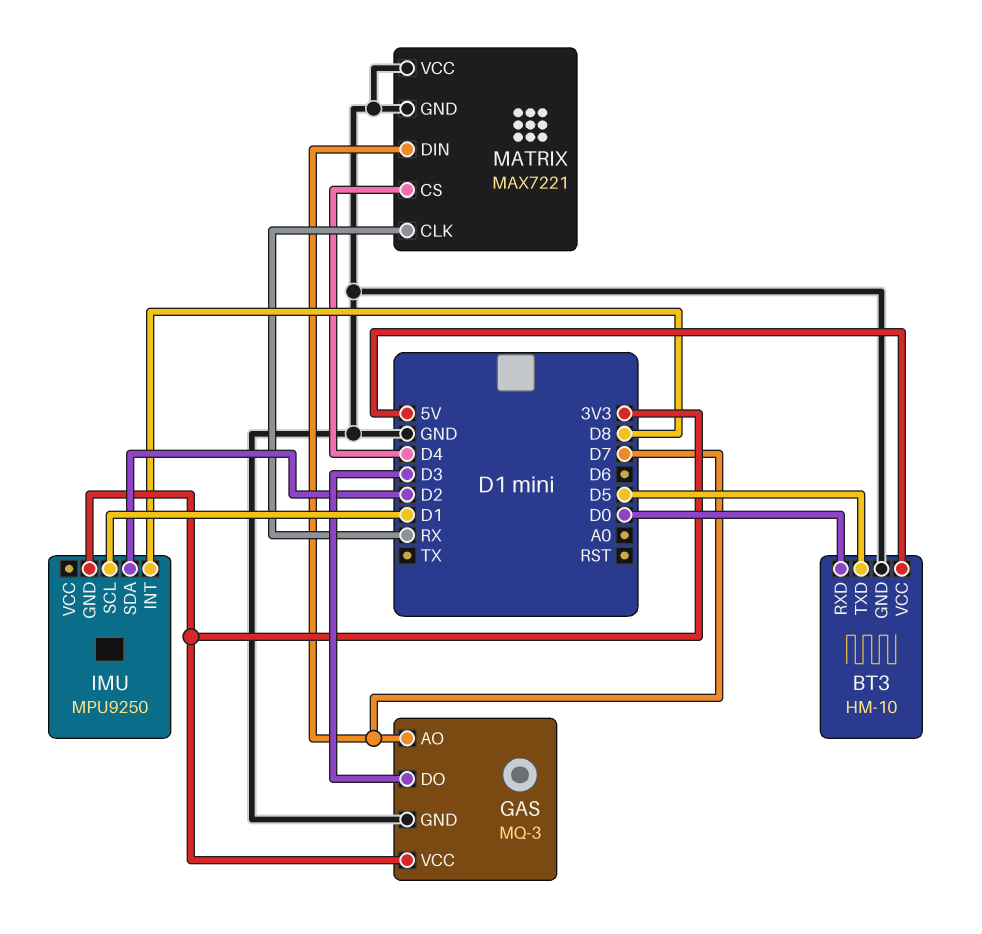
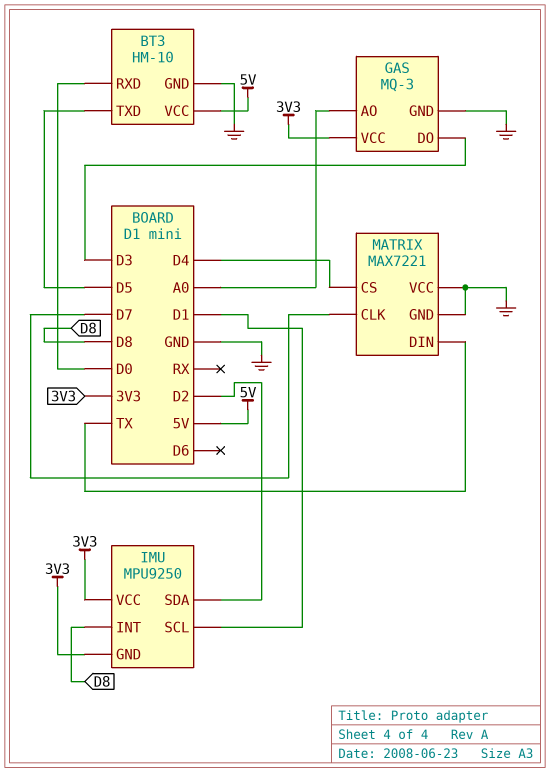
GAS pin AO: D7 -> A0
IMU pin VCC: none -> 3V3
MATRIX pin CLK: RX -> D7
MATRIX pin DIN: D7 -> TX

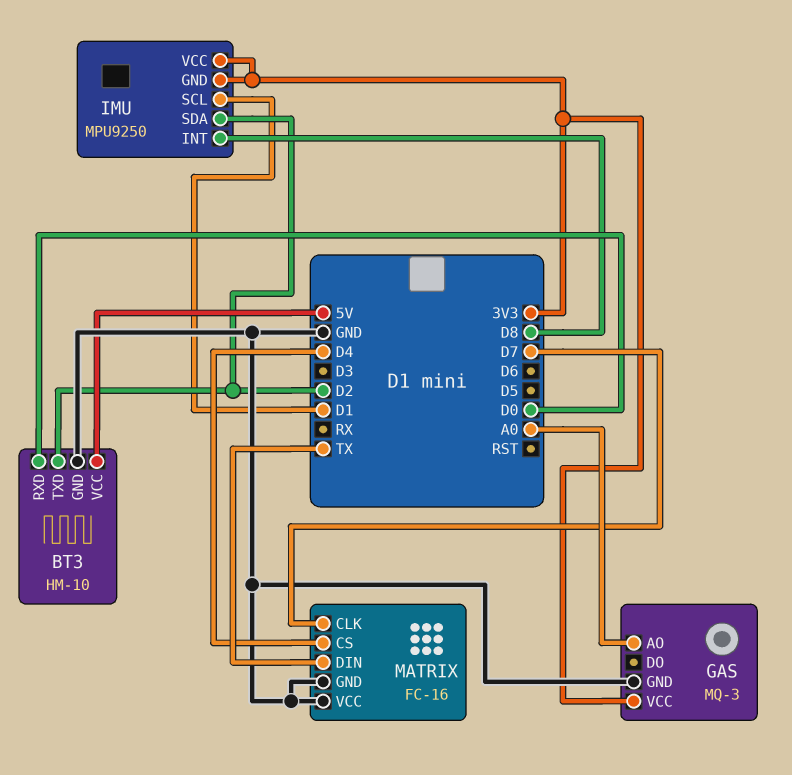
BT3 pin TXD: D5 -> D2
GAS pin DO: D3 -> none
MATRIX: MAX7221 -> FC-16

